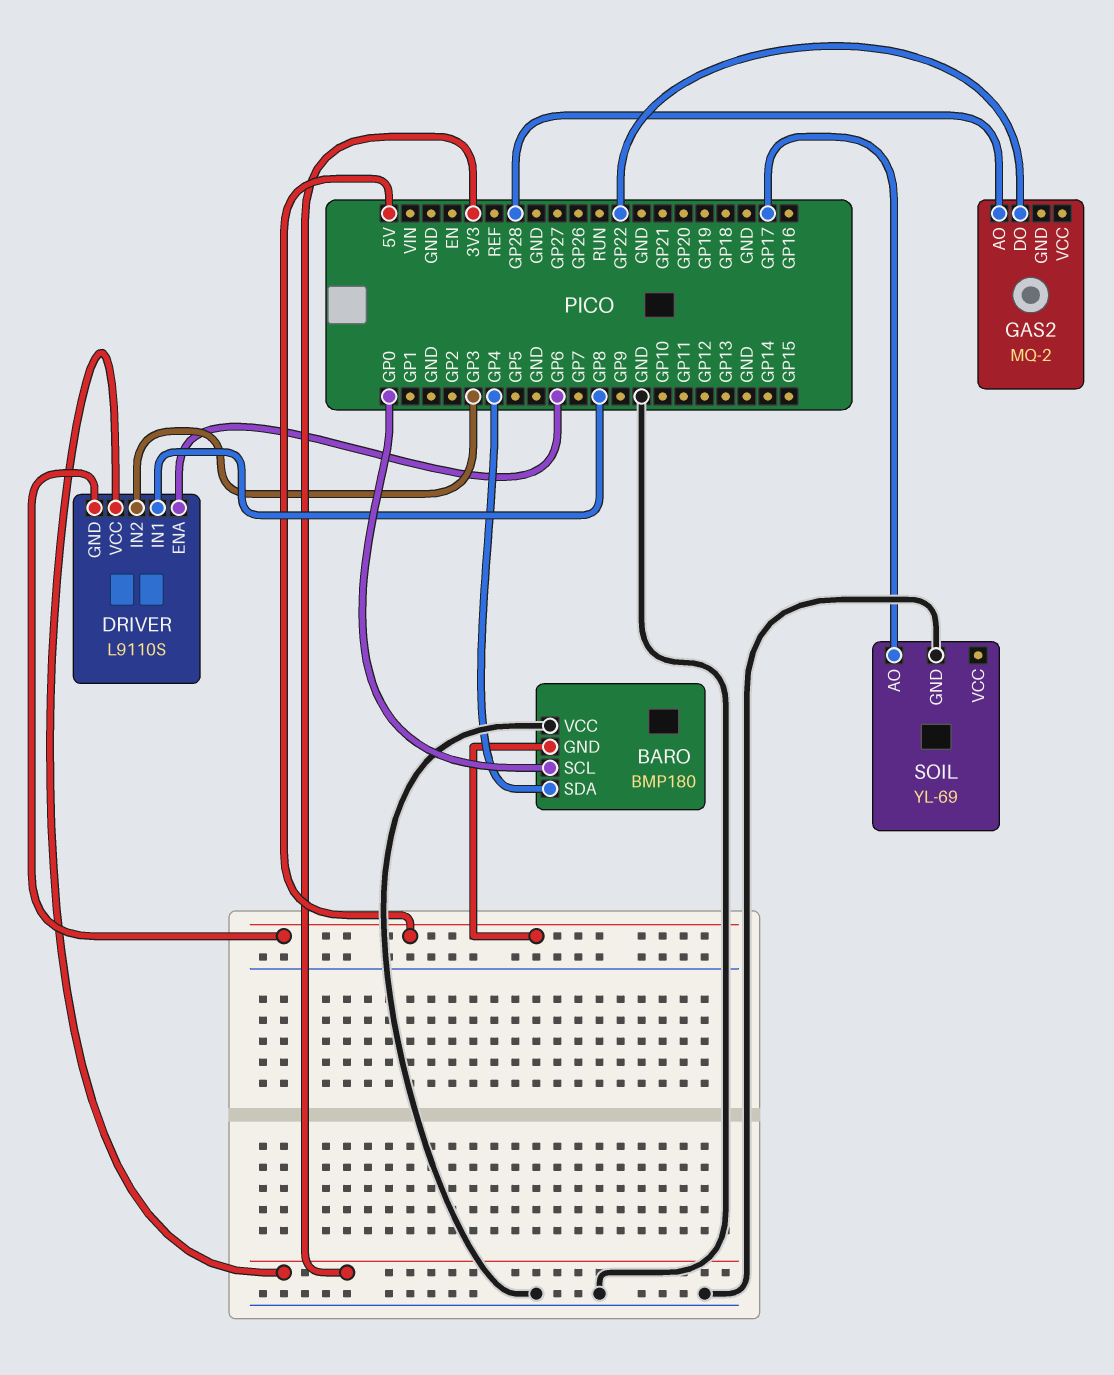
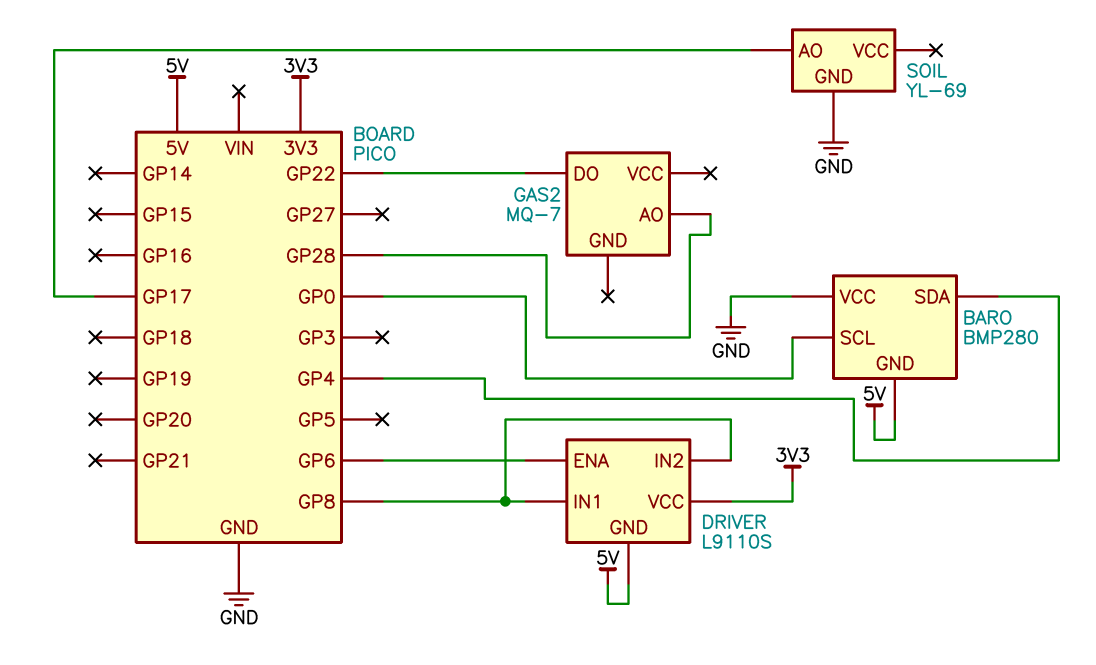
BARO: BMP180 -> BMP280
DRIVER pin IN2: GP3 -> GP8
GAS2: MQ-2 -> MQ-7

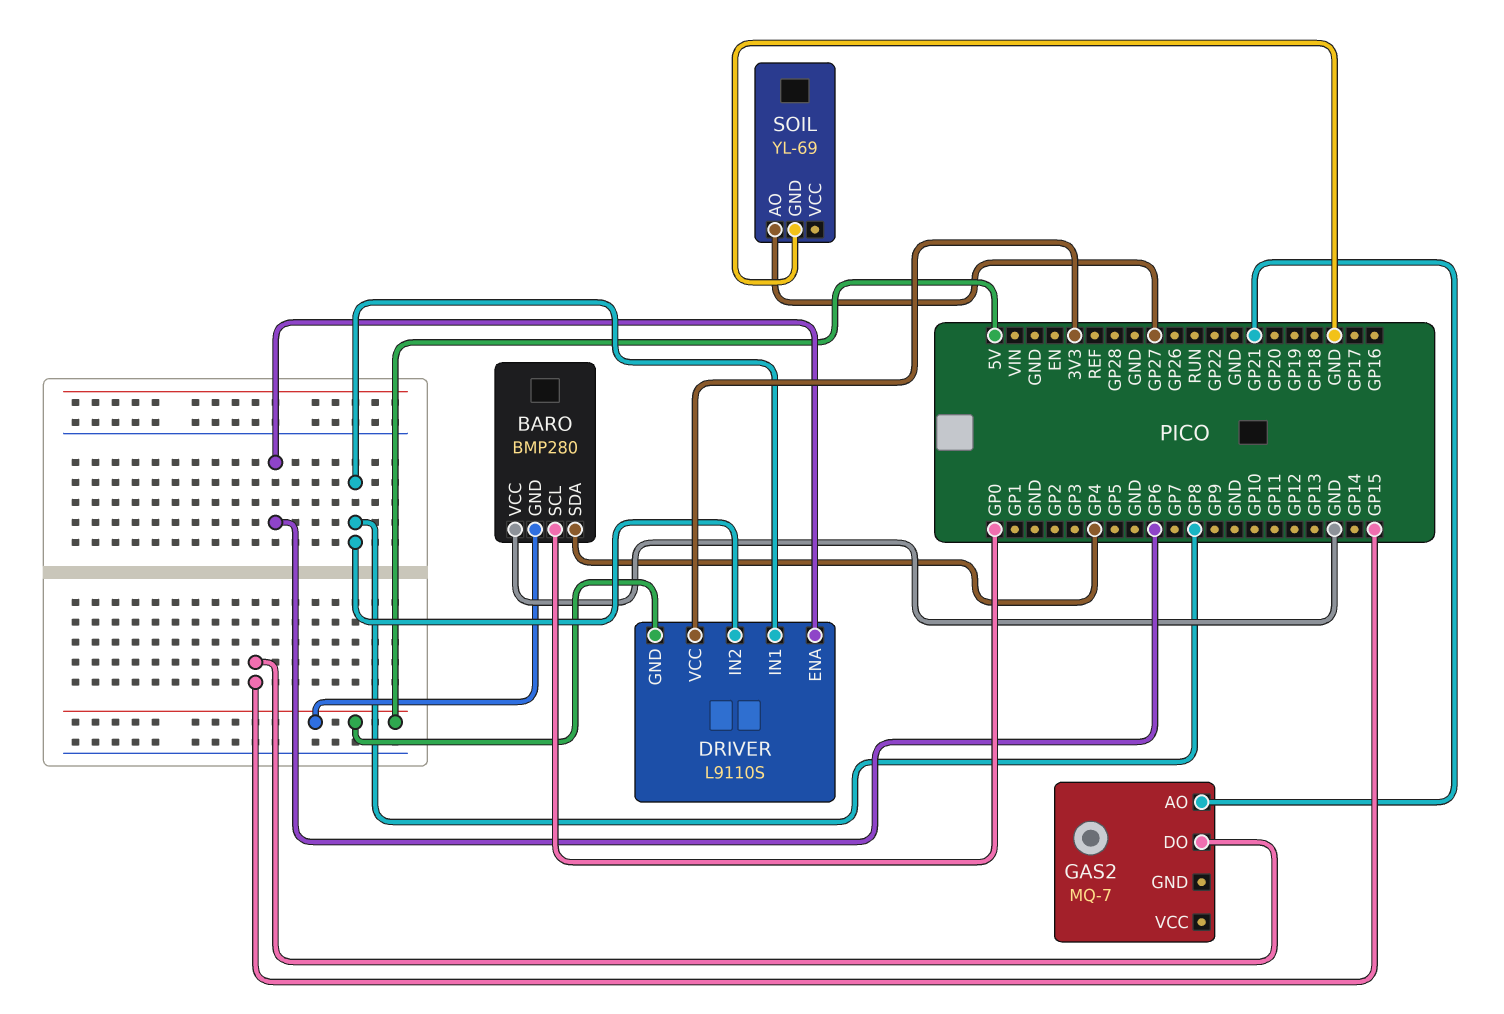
GAS2 pin AO: GP28 -> GP21
GAS2 pin DO: GP22 -> GP15
SOIL pin AO: GP17 -> GP27

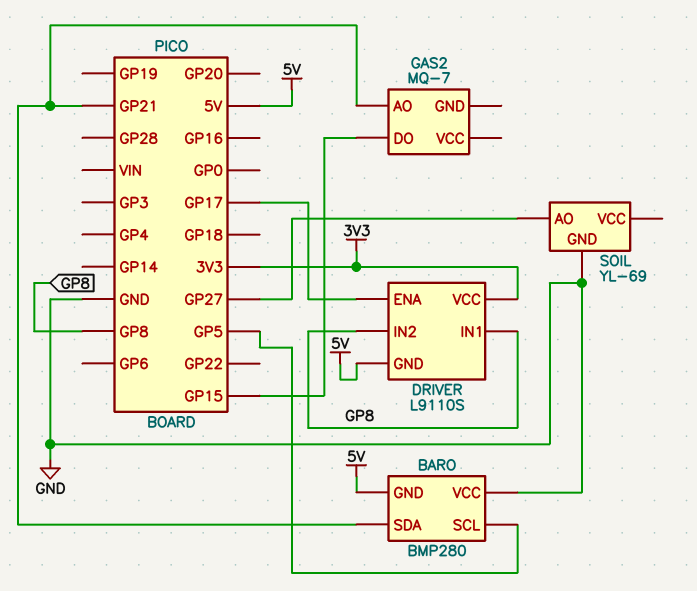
BARO pin SCL: GP0 -> GP5
BARO pin SDA: GP4 -> GP21
DRIVER pin ENA: GP6 -> GP17

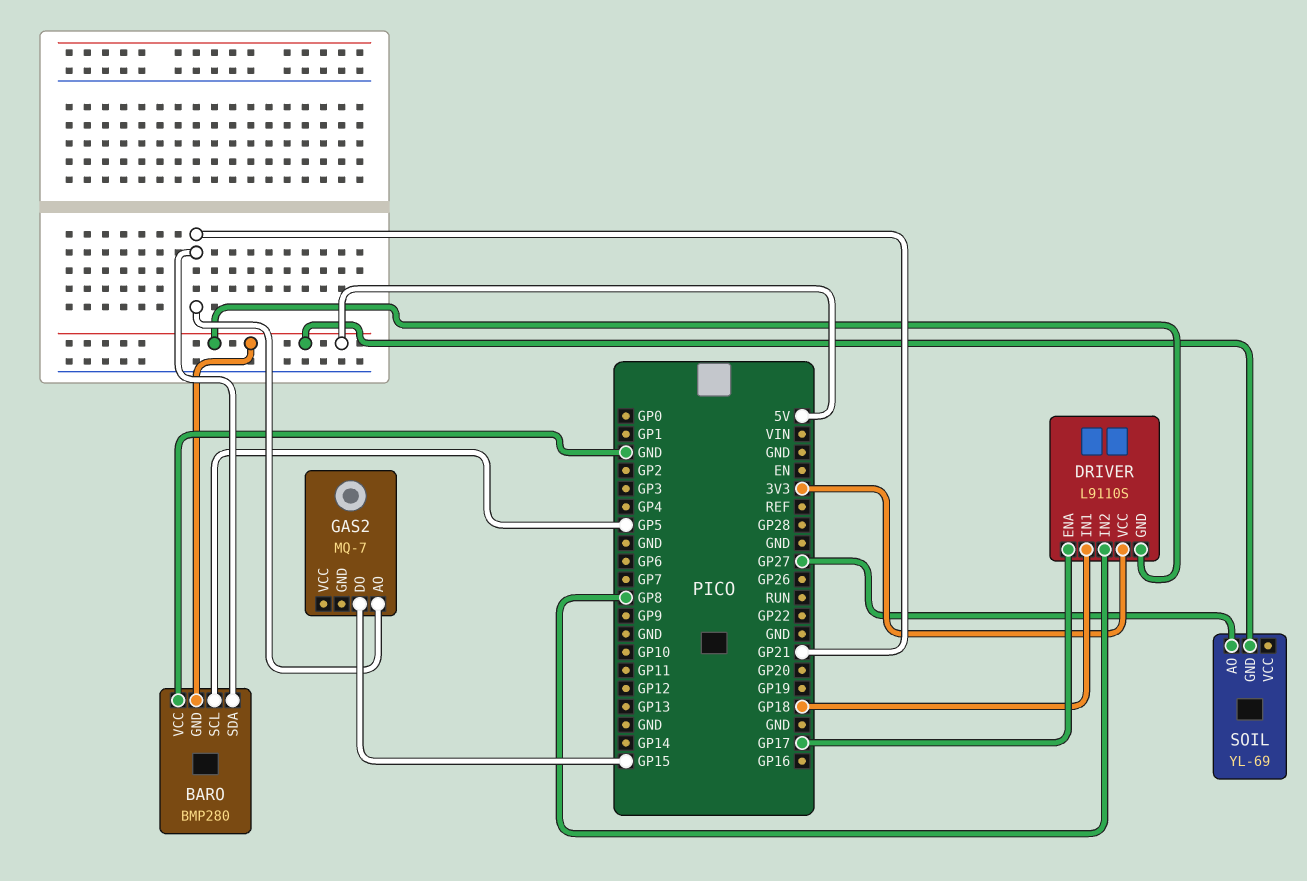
DRIVER pin IN1: GP8 -> GP18
SOIL pin GND: GND -> 5V

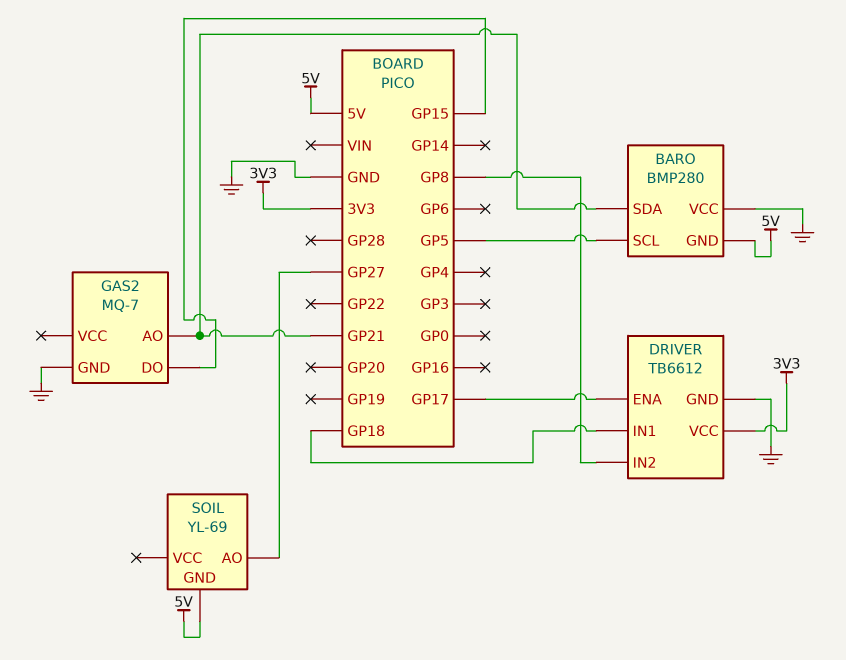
DRIVER: L9110S -> TB6612
DRIVER pin GND: 5V -> GND
GAS2 pin GND: none -> GND

